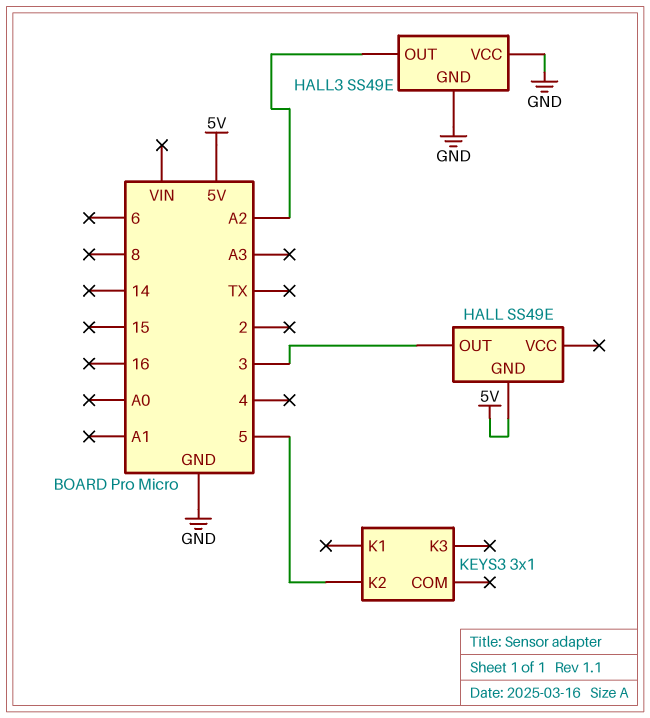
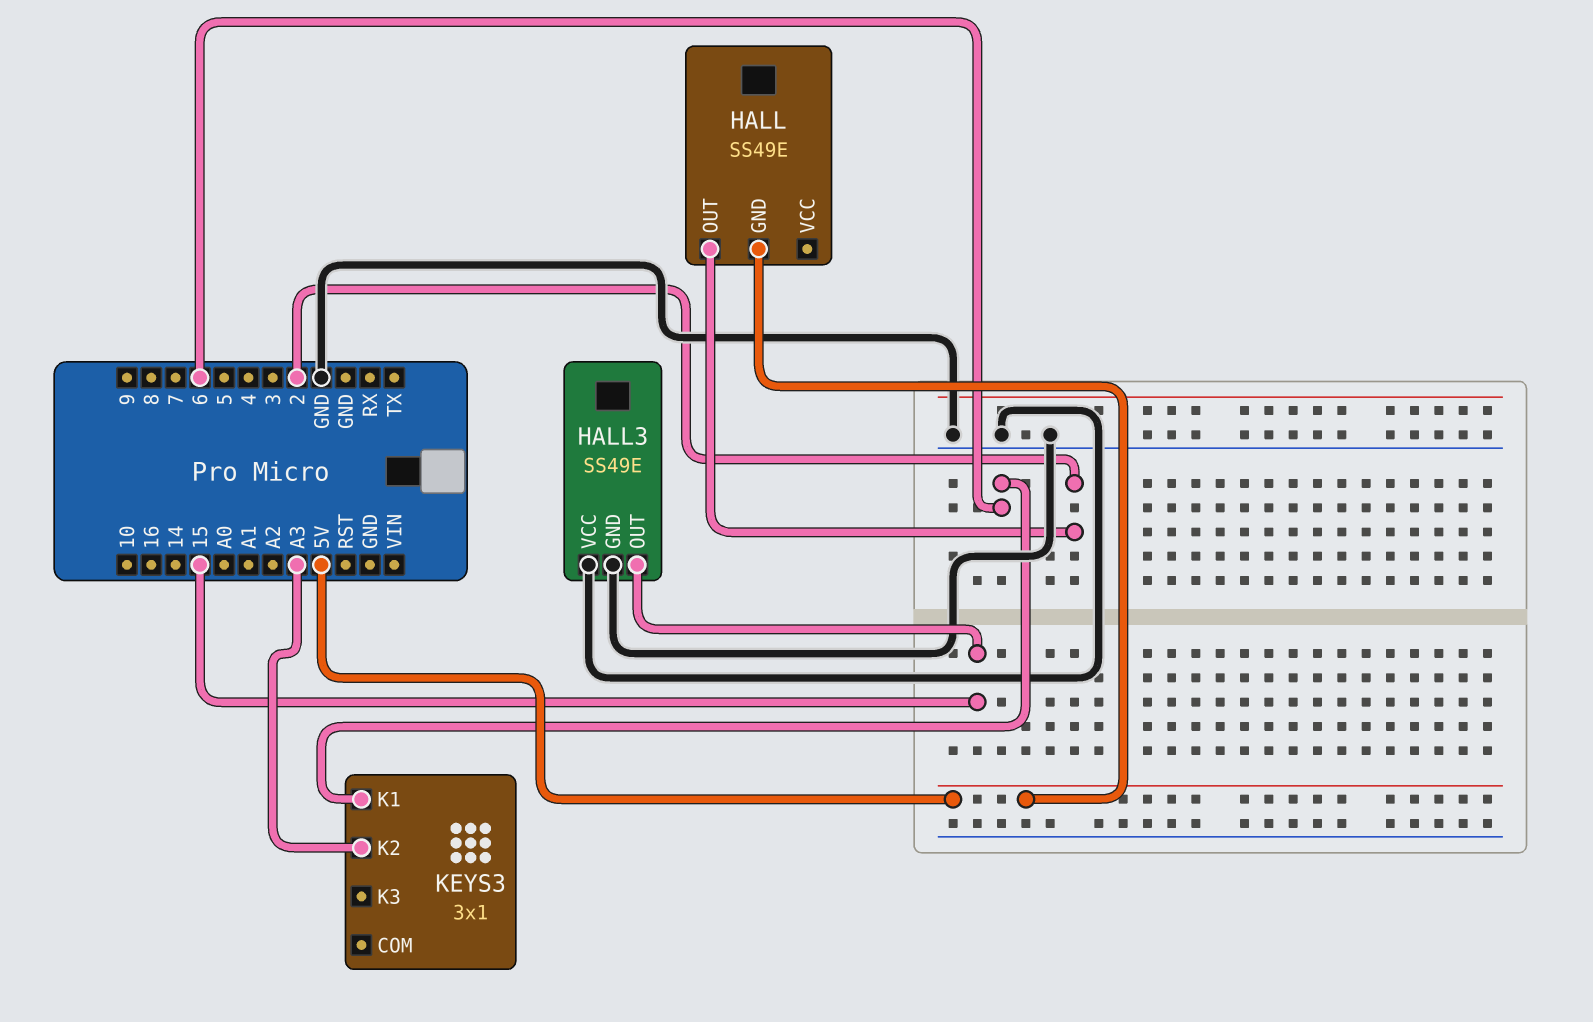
HALL pin OUT: 3 -> 2
HALL3 pin OUT: A2 -> 15
KEYS3 pin K1: none -> 6
KEYS3 pin K2: 5 -> A3

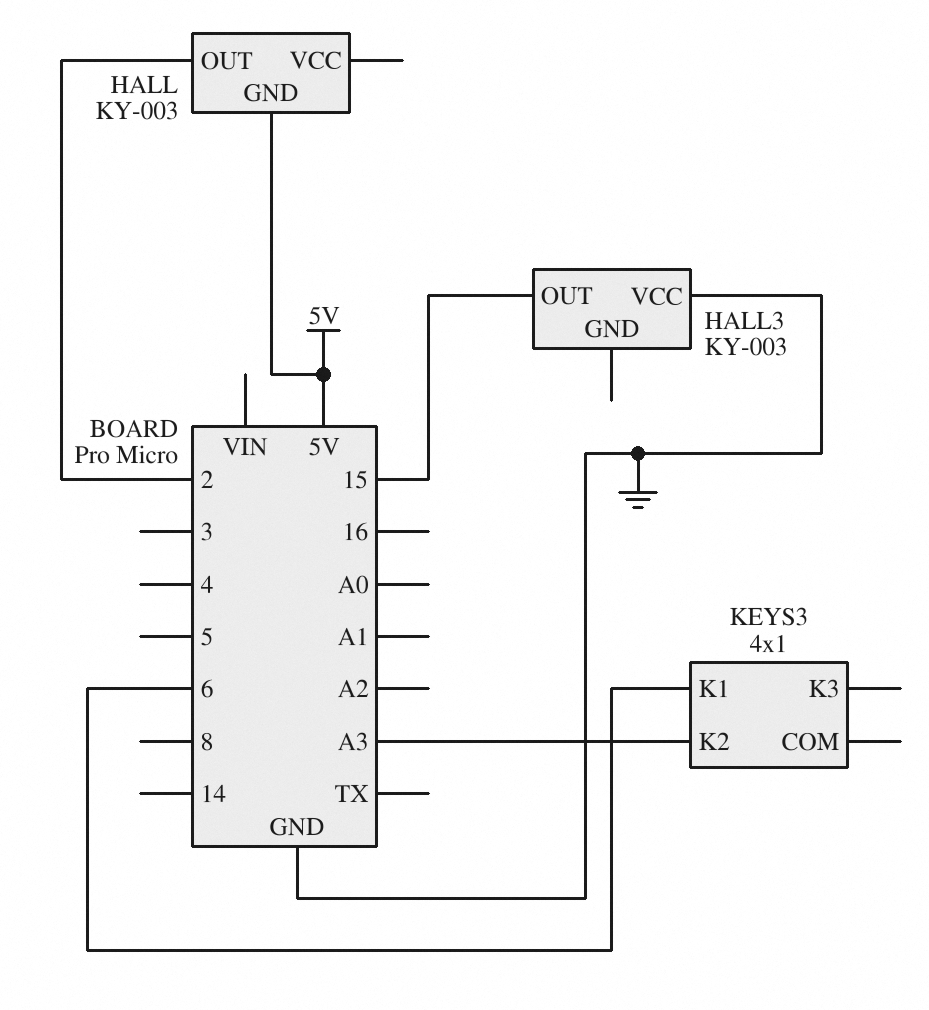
HALL: SS49E -> KY-003
HALL3: SS49E -> KY-003
HALL3 pin GND: GND -> none
KEYS3: 3x1 -> 4x1

